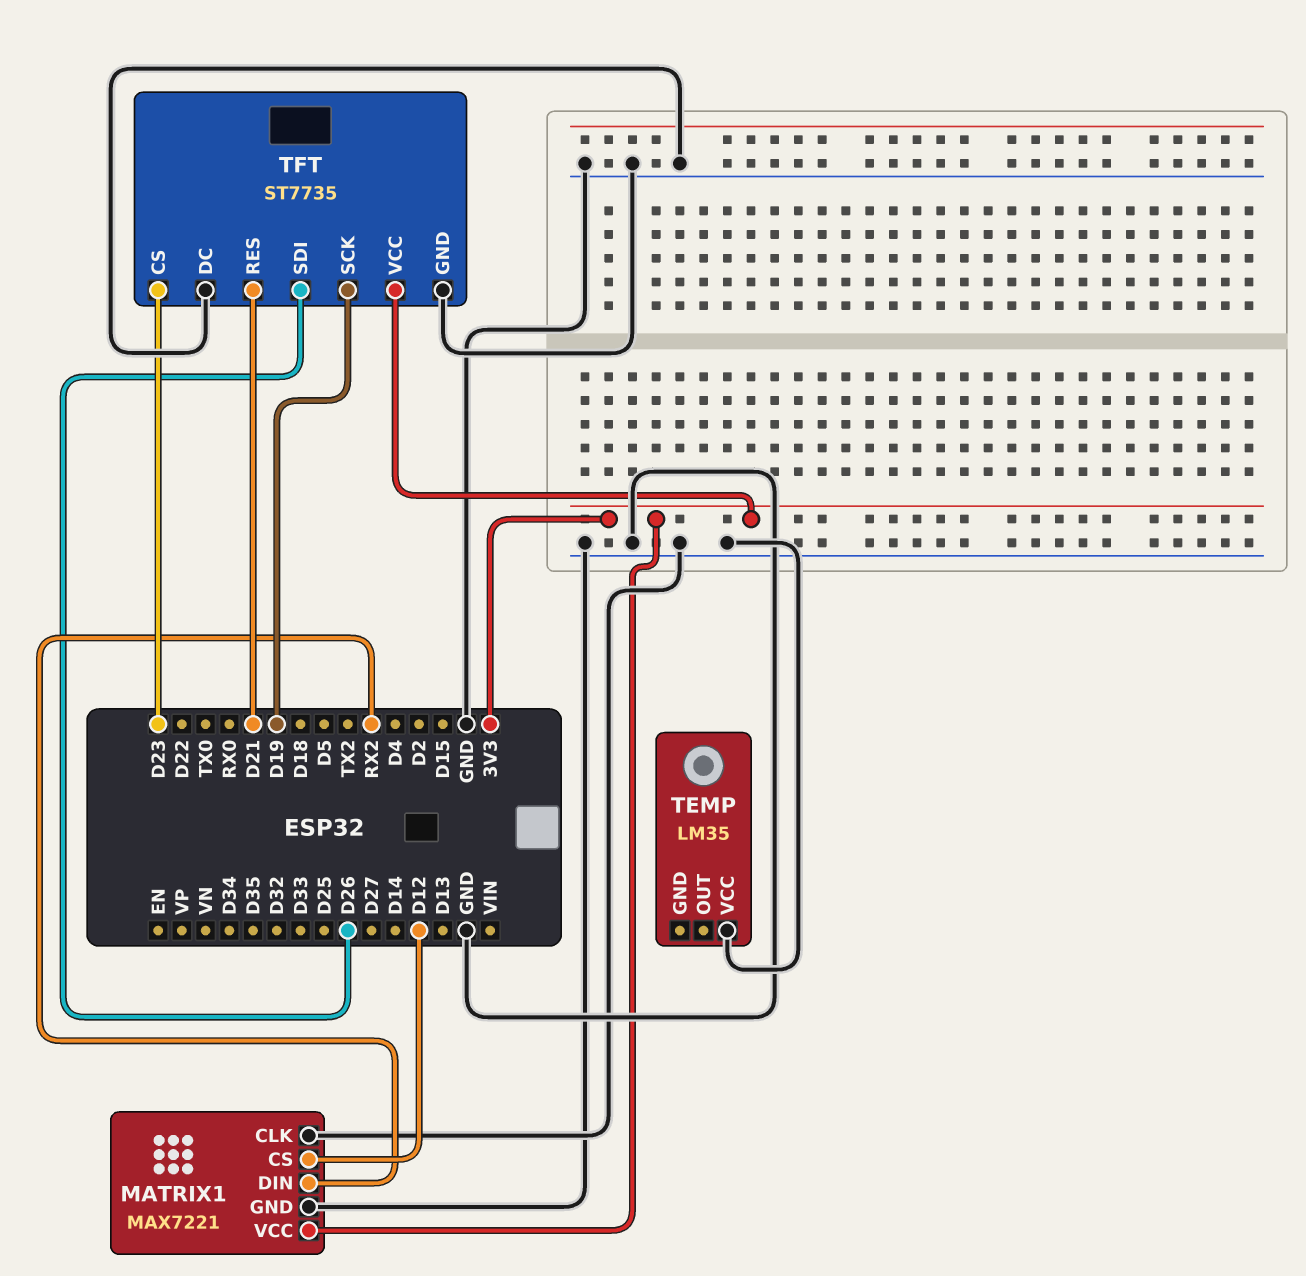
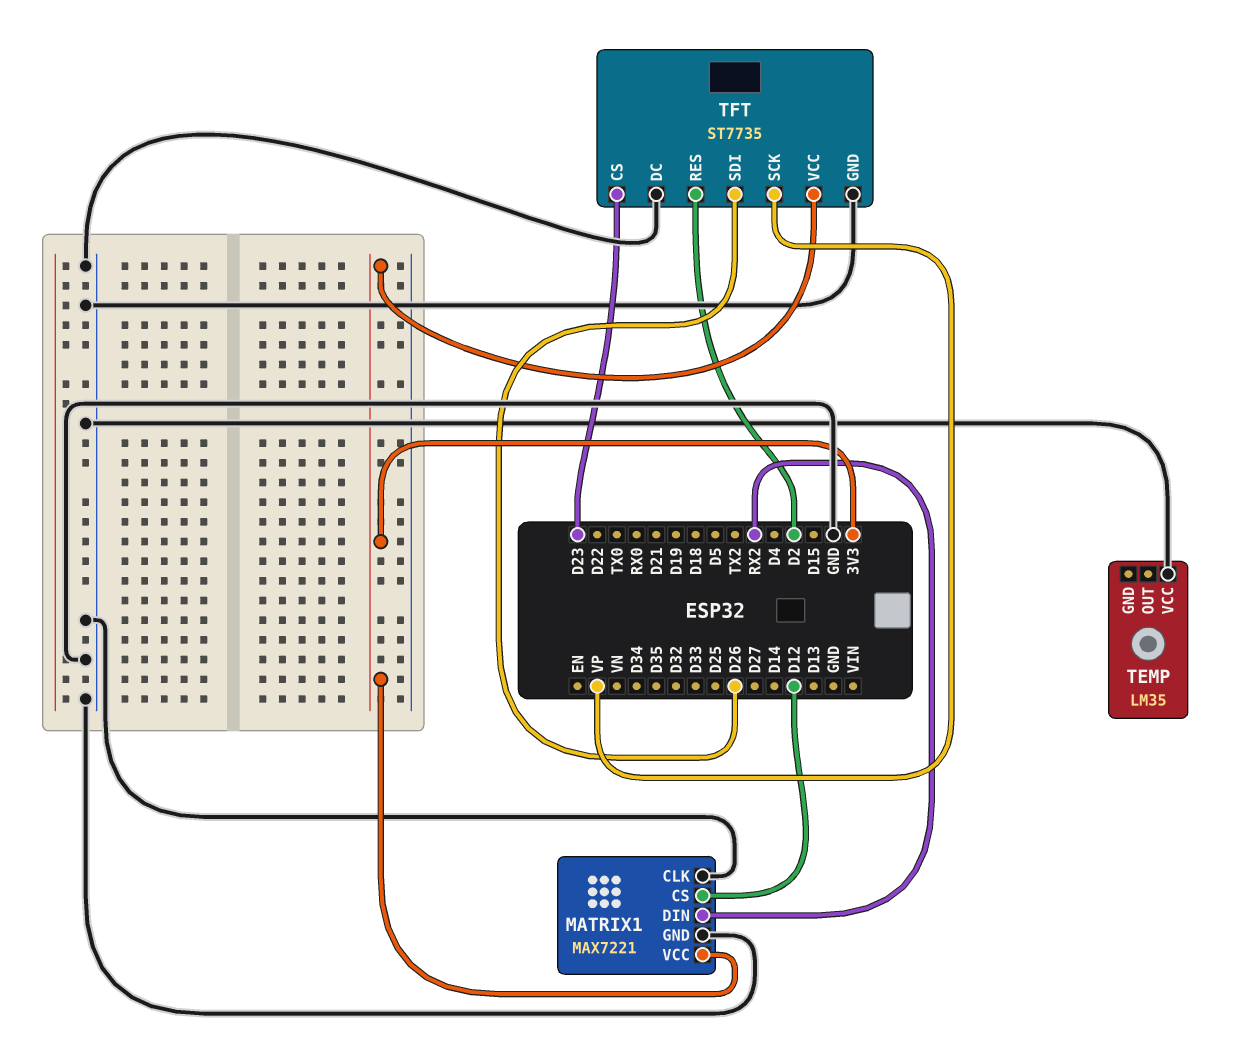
TFT pin RES: D21 -> D2
TFT pin SCK: D19 -> VP

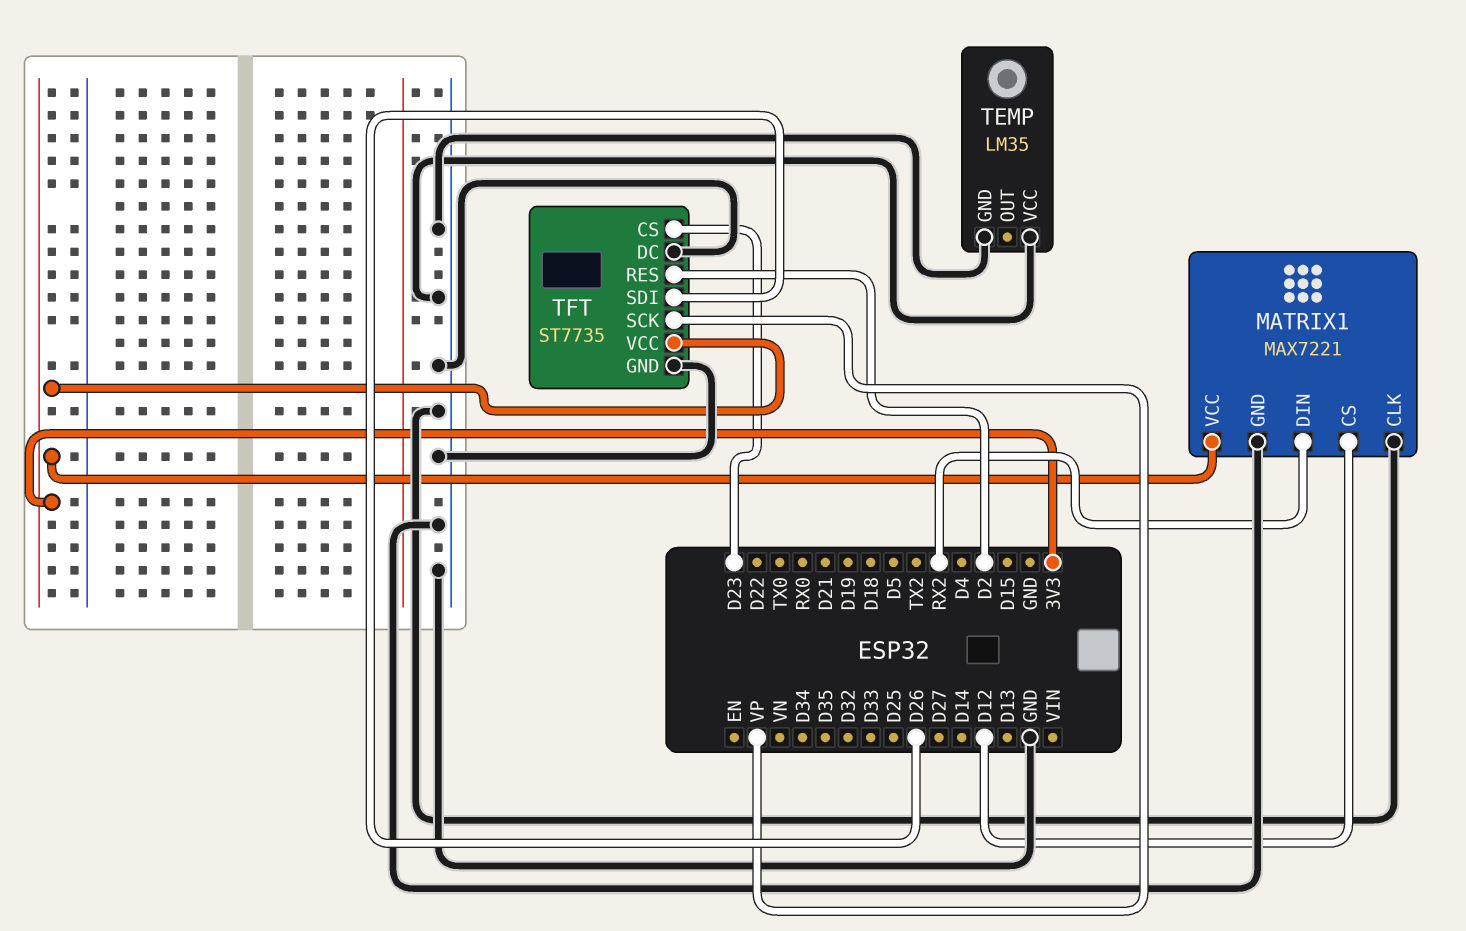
TEMP pin GND: none -> GND

